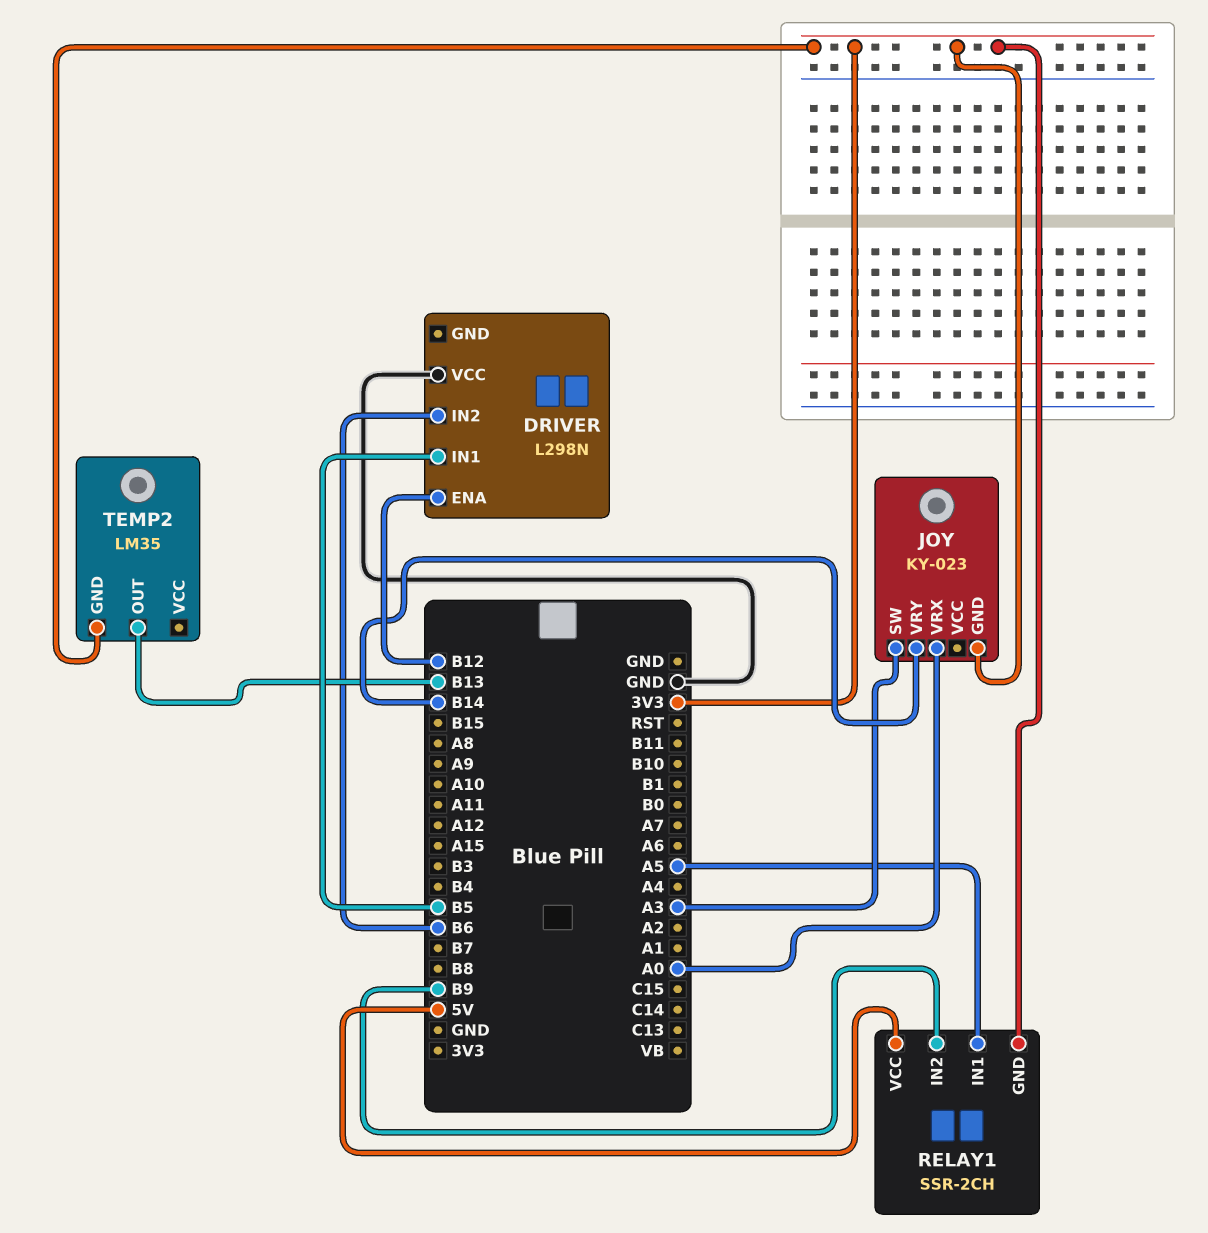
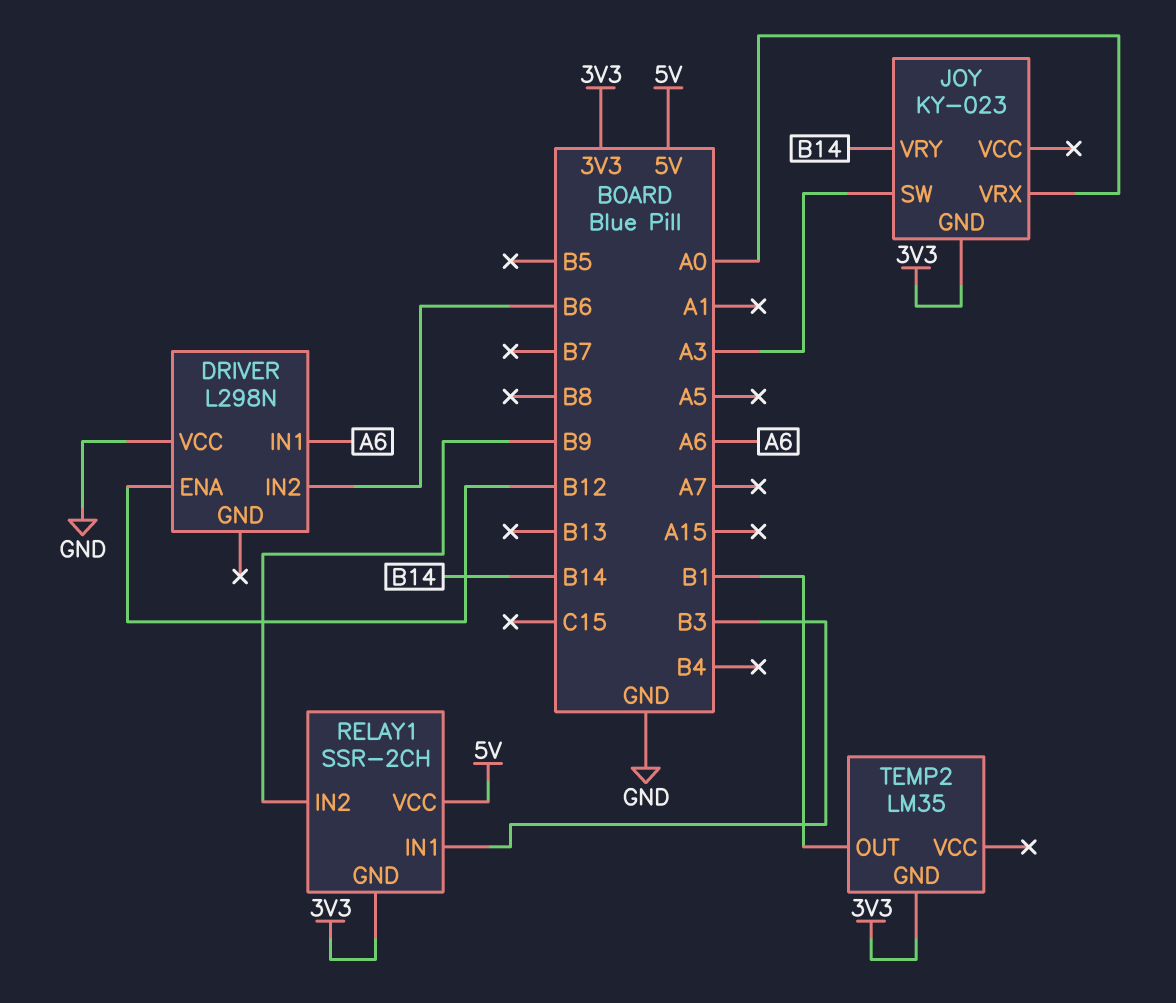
DRIVER pin IN1: B5 -> A6
RELAY1 pin IN1: A5 -> B3
TEMP2 pin OUT: B13 -> B1

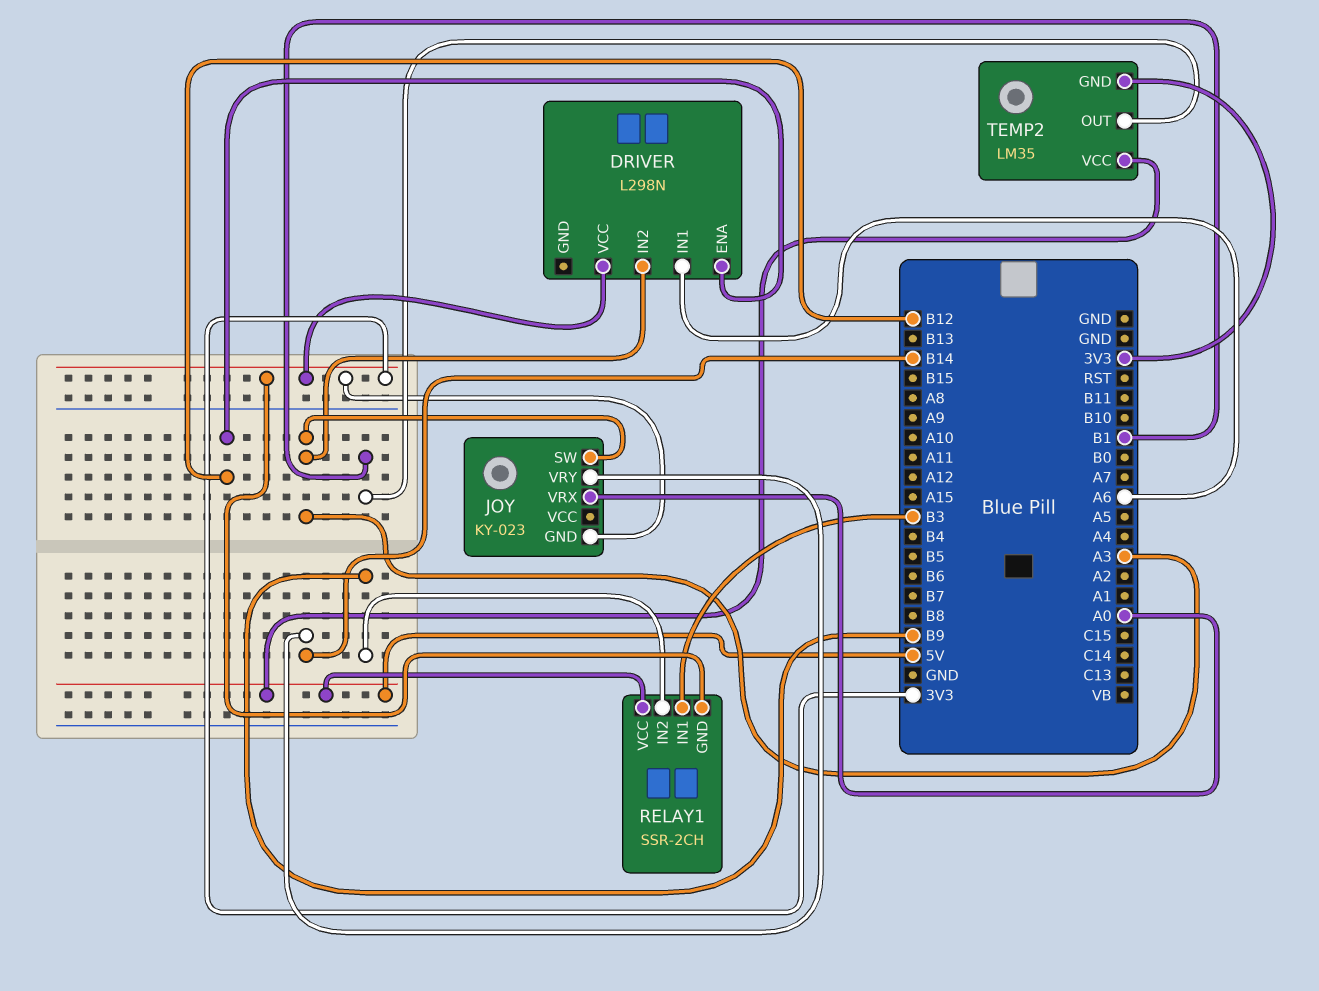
DRIVER pin IN2: B6 -> A3
DRIVER pin VCC: GND -> 3V3
TEMP2 pin VCC: none -> 5V

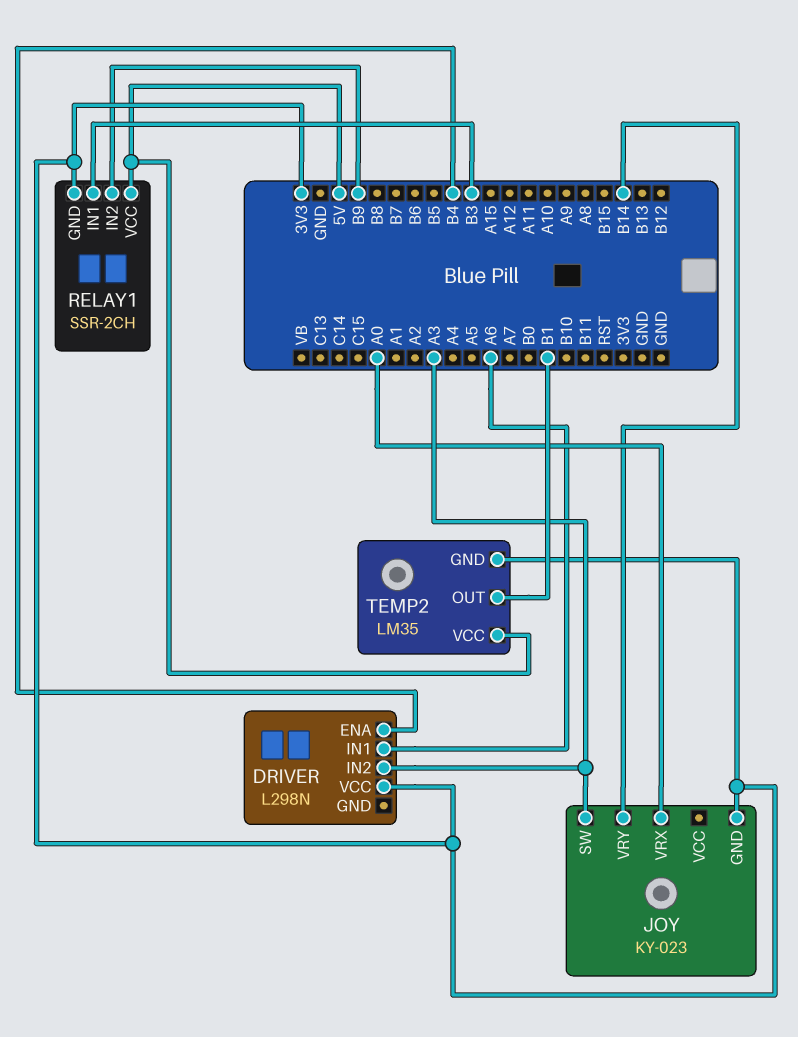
DRIVER pin ENA: B12 -> B4

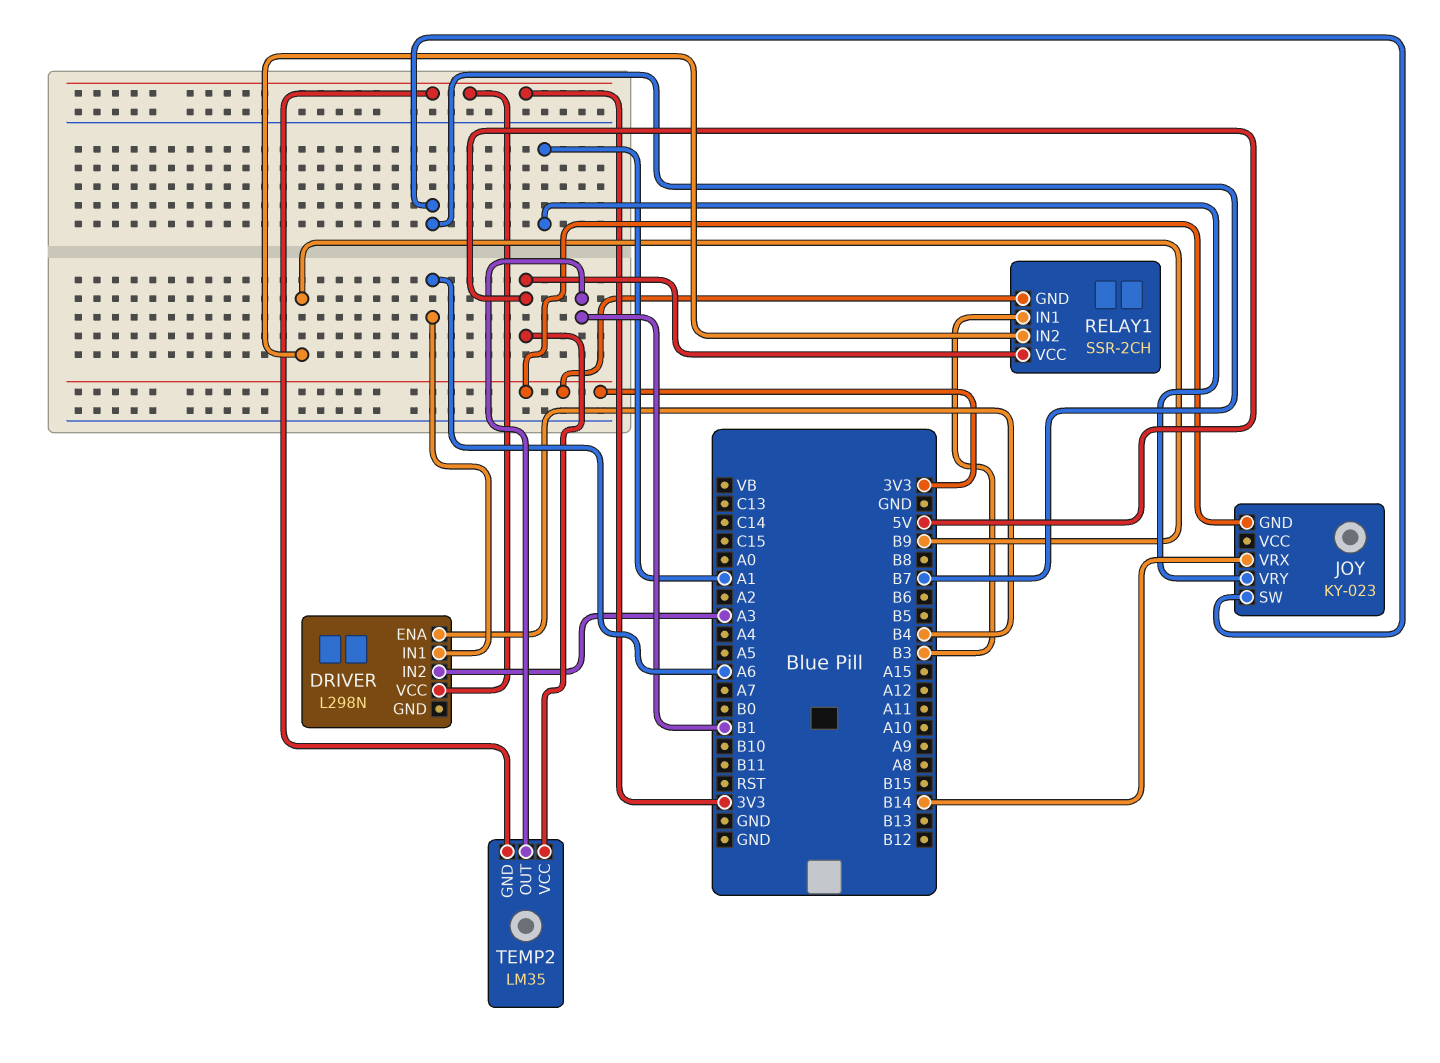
JOY pin SW: A3 -> B7
JOY pin VRX: A0 -> B14
JOY pin VRY: B14 -> A1

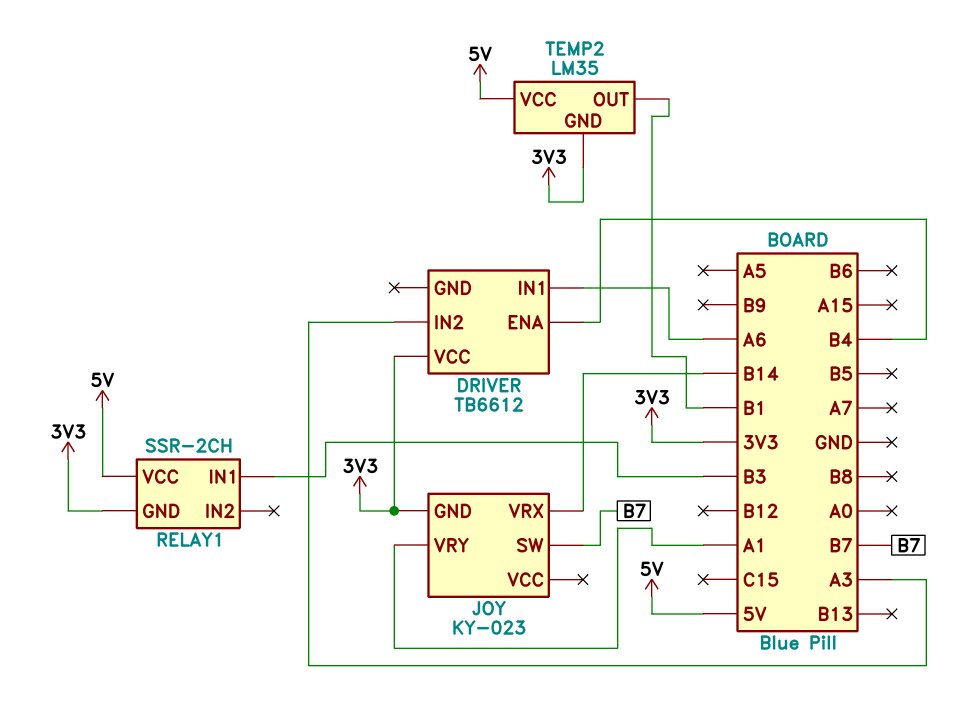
DRIVER: L298N -> TB6612
RELAY1 pin IN2: B9 -> none

